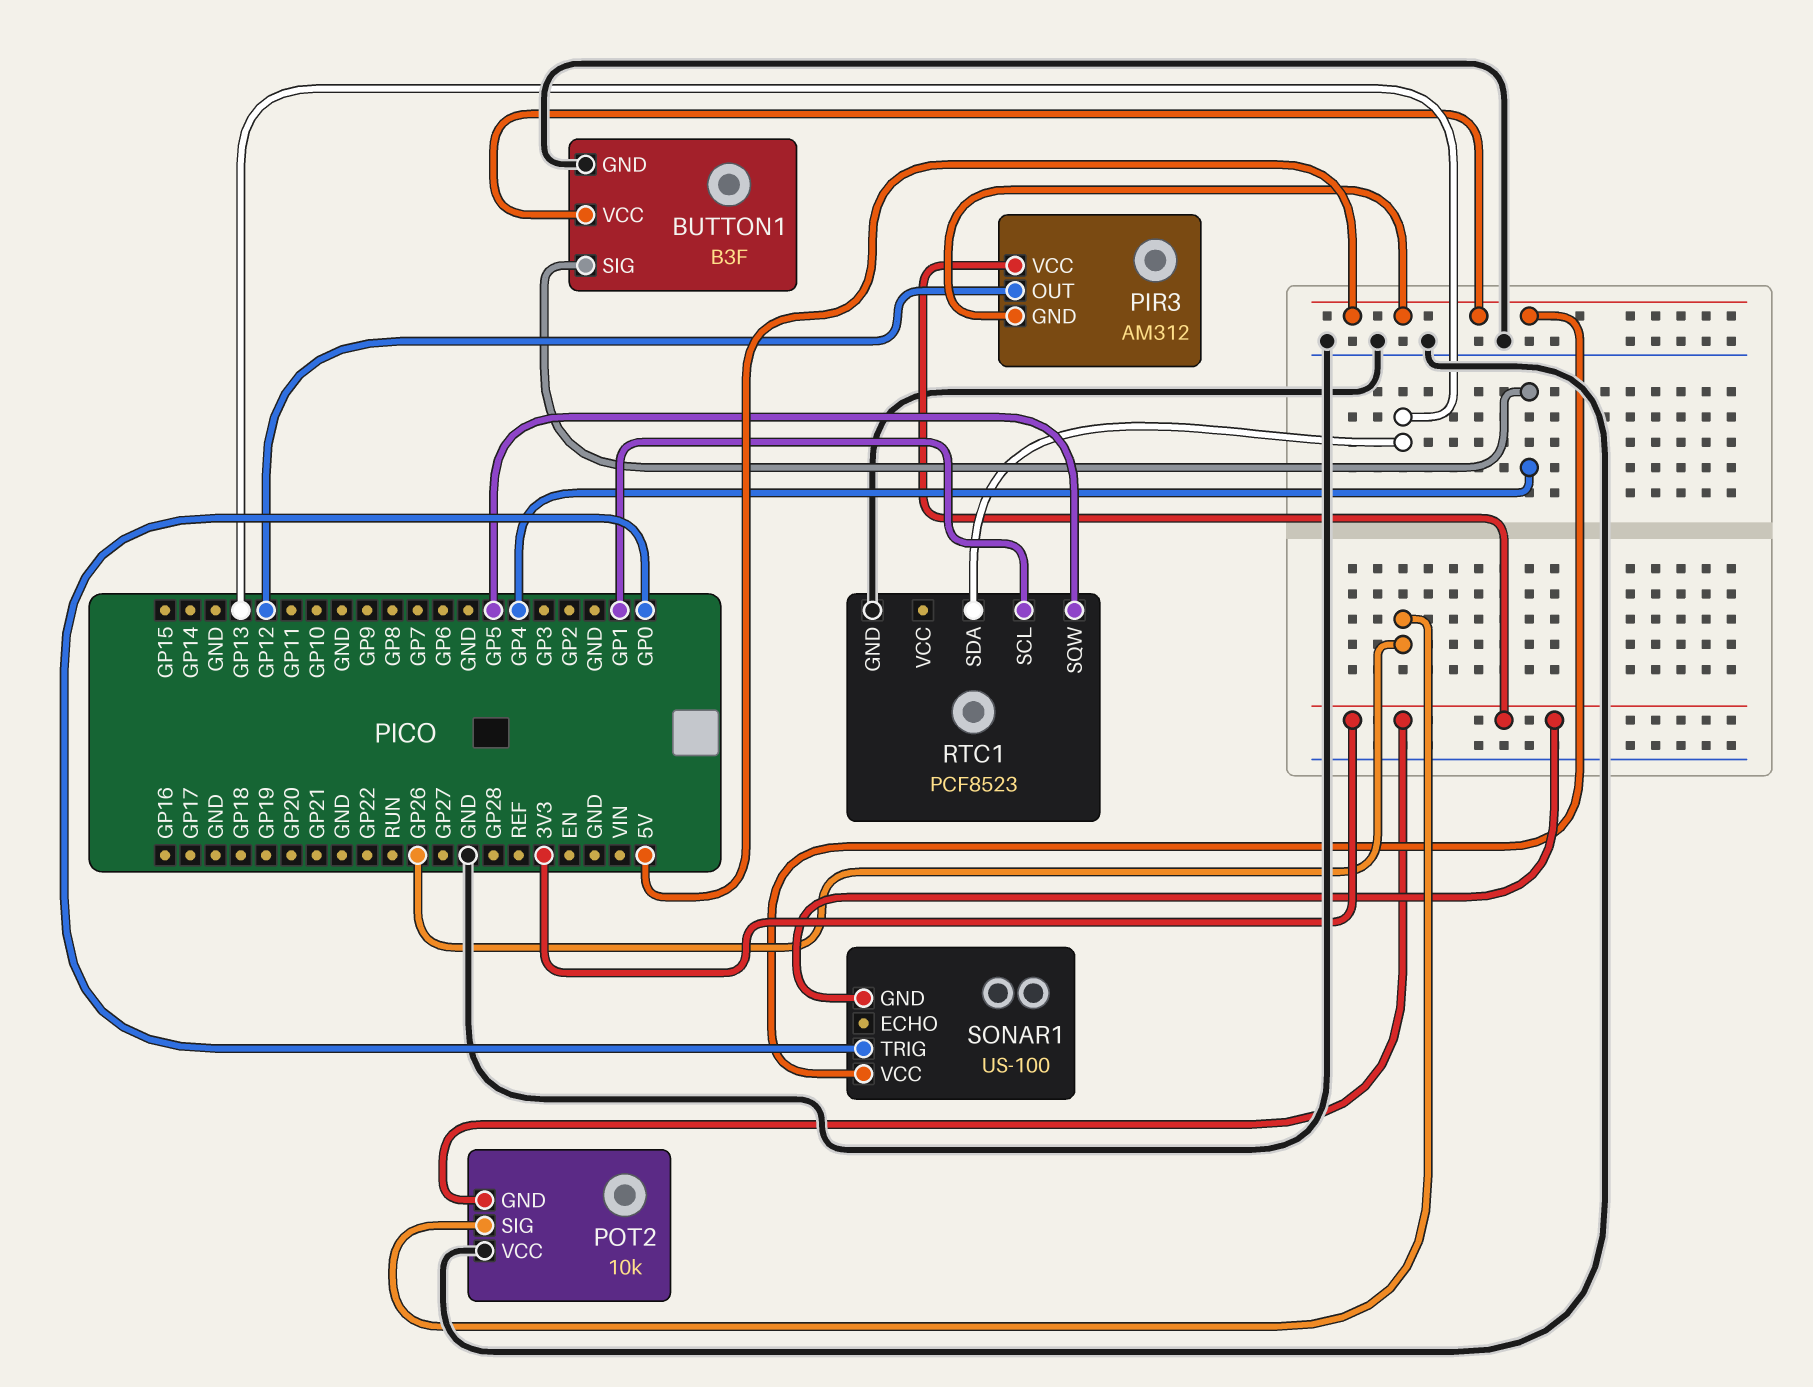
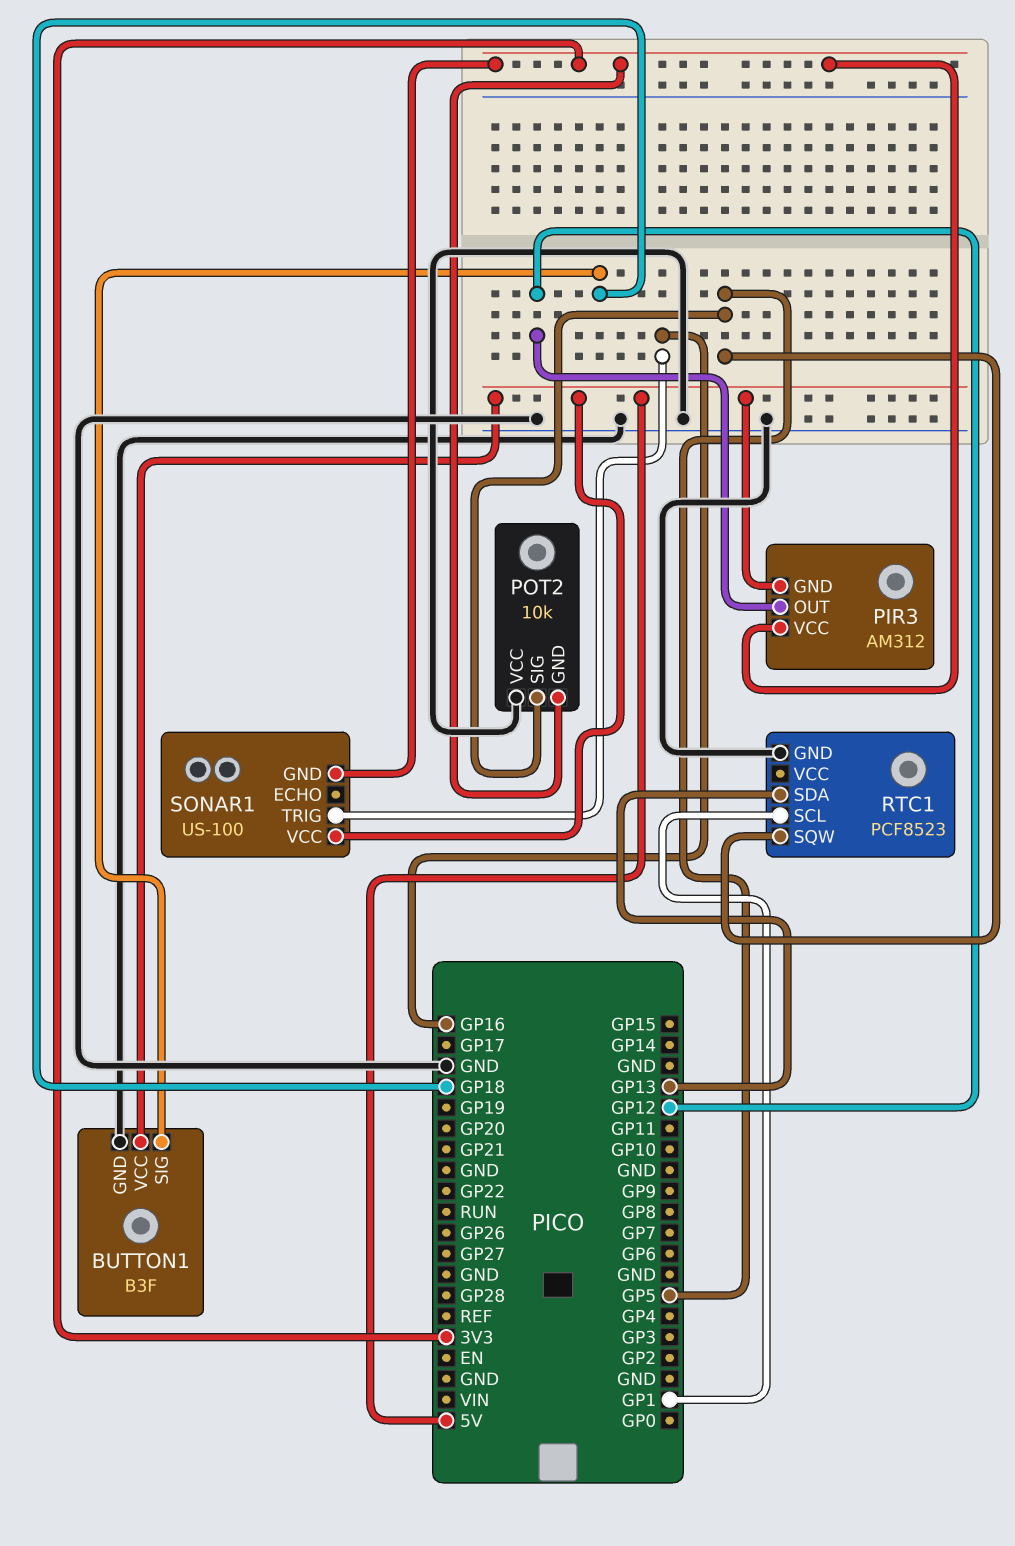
BUTTON1 pin SIG: GP4 -> GP18
POT2 pin SIG: GP26 -> GP5
SONAR1 pin TRIG: GP0 -> GP16

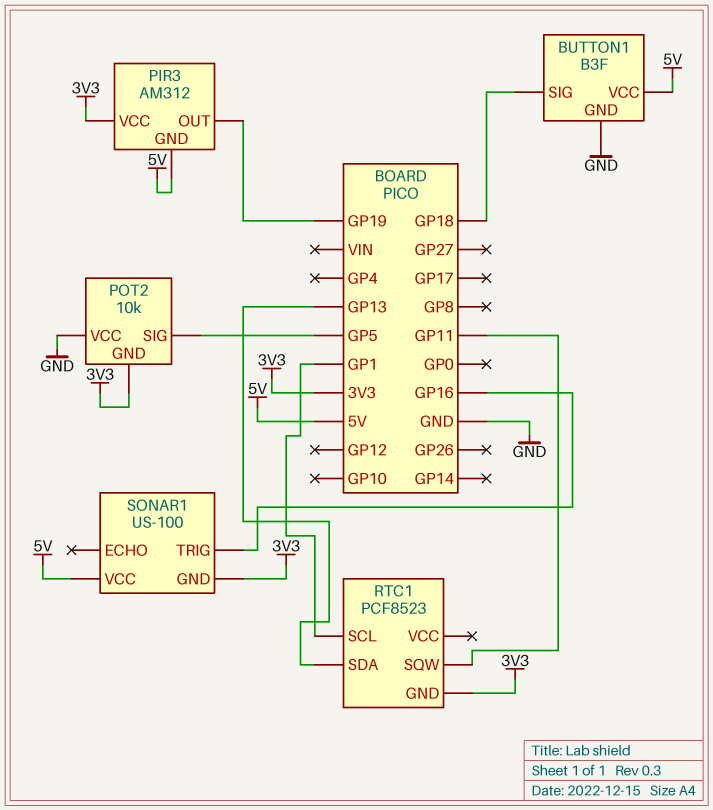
PIR3 pin OUT: GP12 -> GP19
RTC1 pin GND: GND -> 3V3
RTC1 pin SQW: GP5 -> GP11

